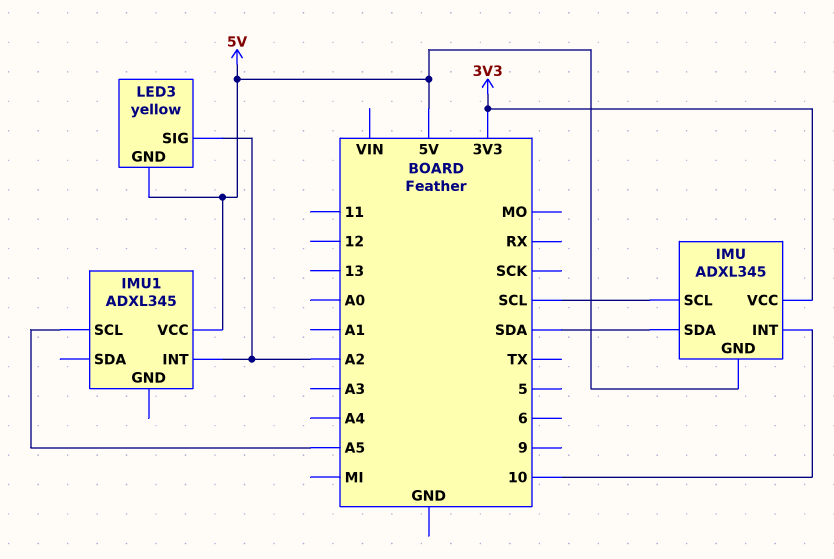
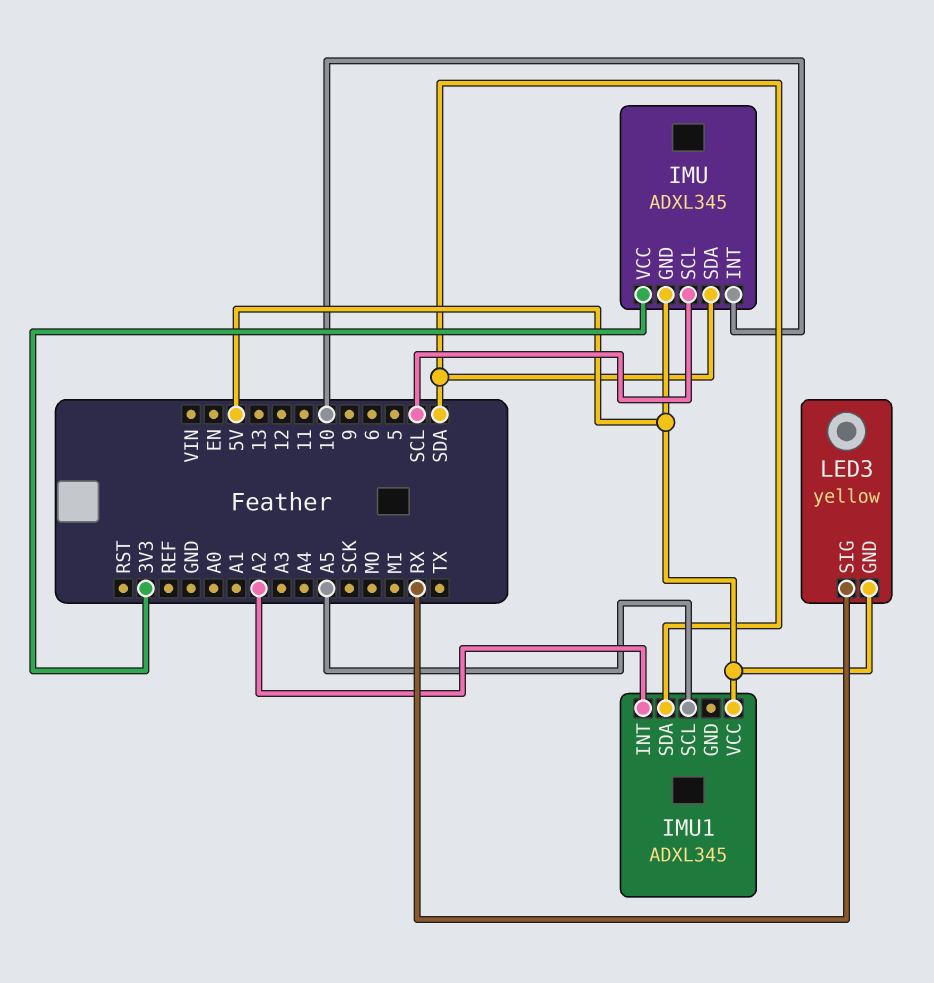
IMU1 pin SDA: none -> SDA
LED3 pin SIG: A2 -> RX

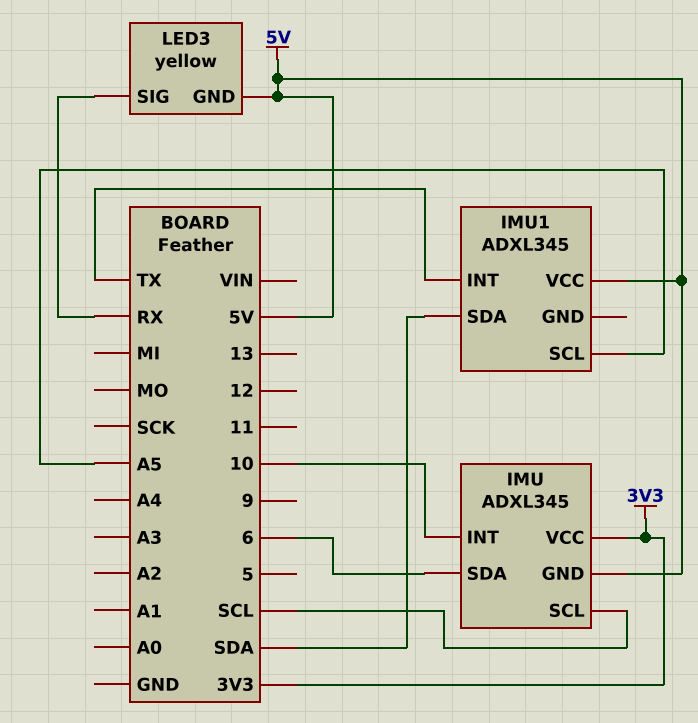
IMU pin SDA: SDA -> 6
IMU1 pin INT: A2 -> TX

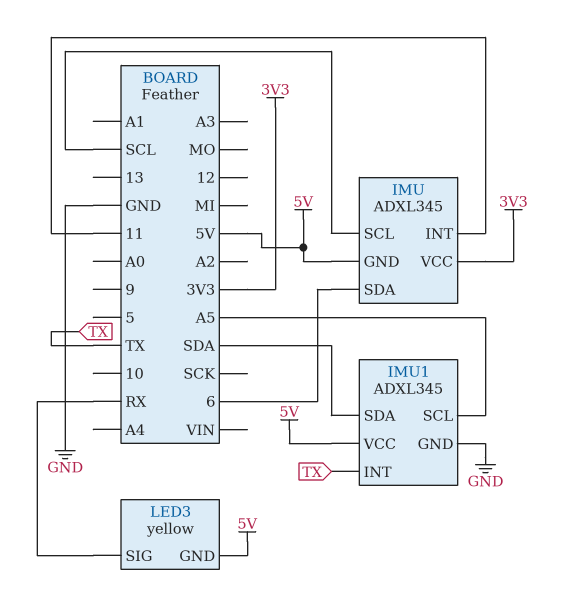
IMU pin INT: 10 -> 11
IMU1 pin GND: none -> GND

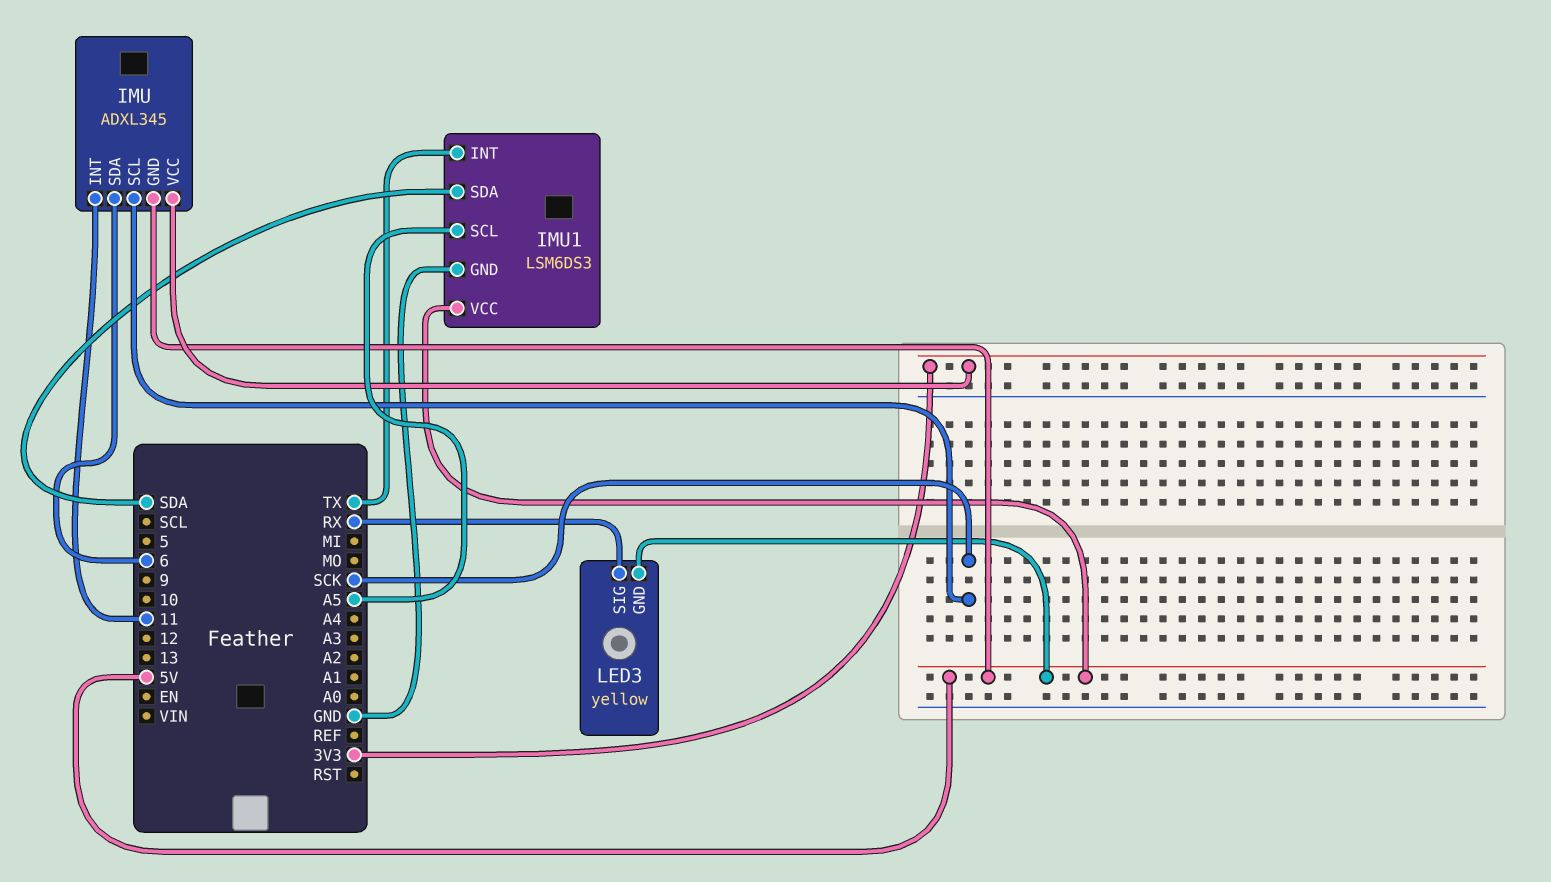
IMU pin SCL: SCL -> SCK
IMU1: ADXL345 -> LSM6DS3

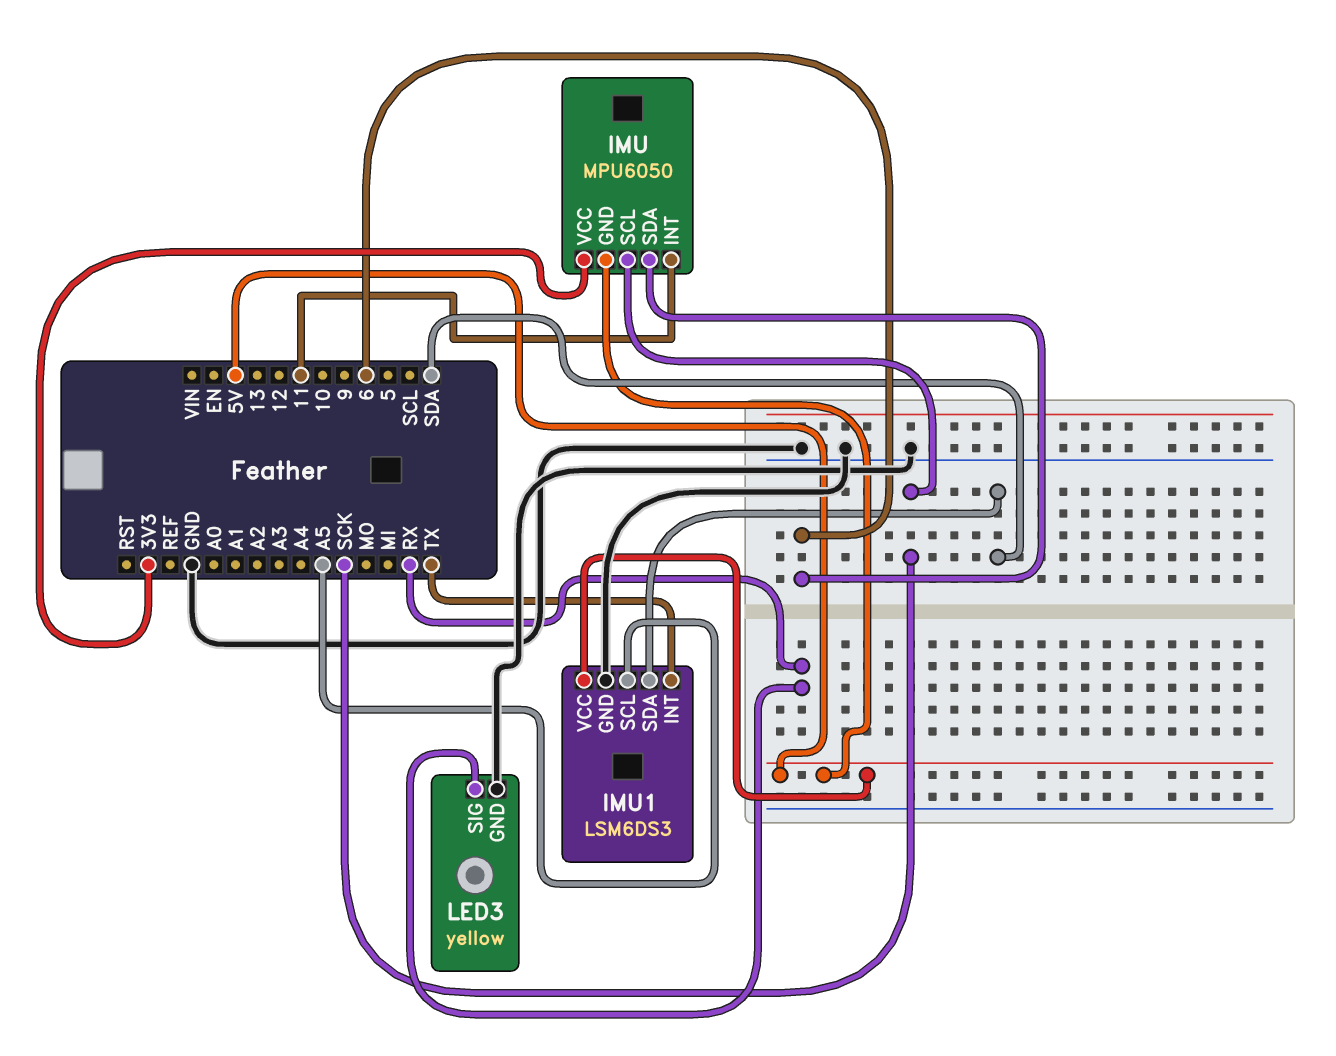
IMU: ADXL345 -> MPU6050
LED3 pin GND: 5V -> GND

